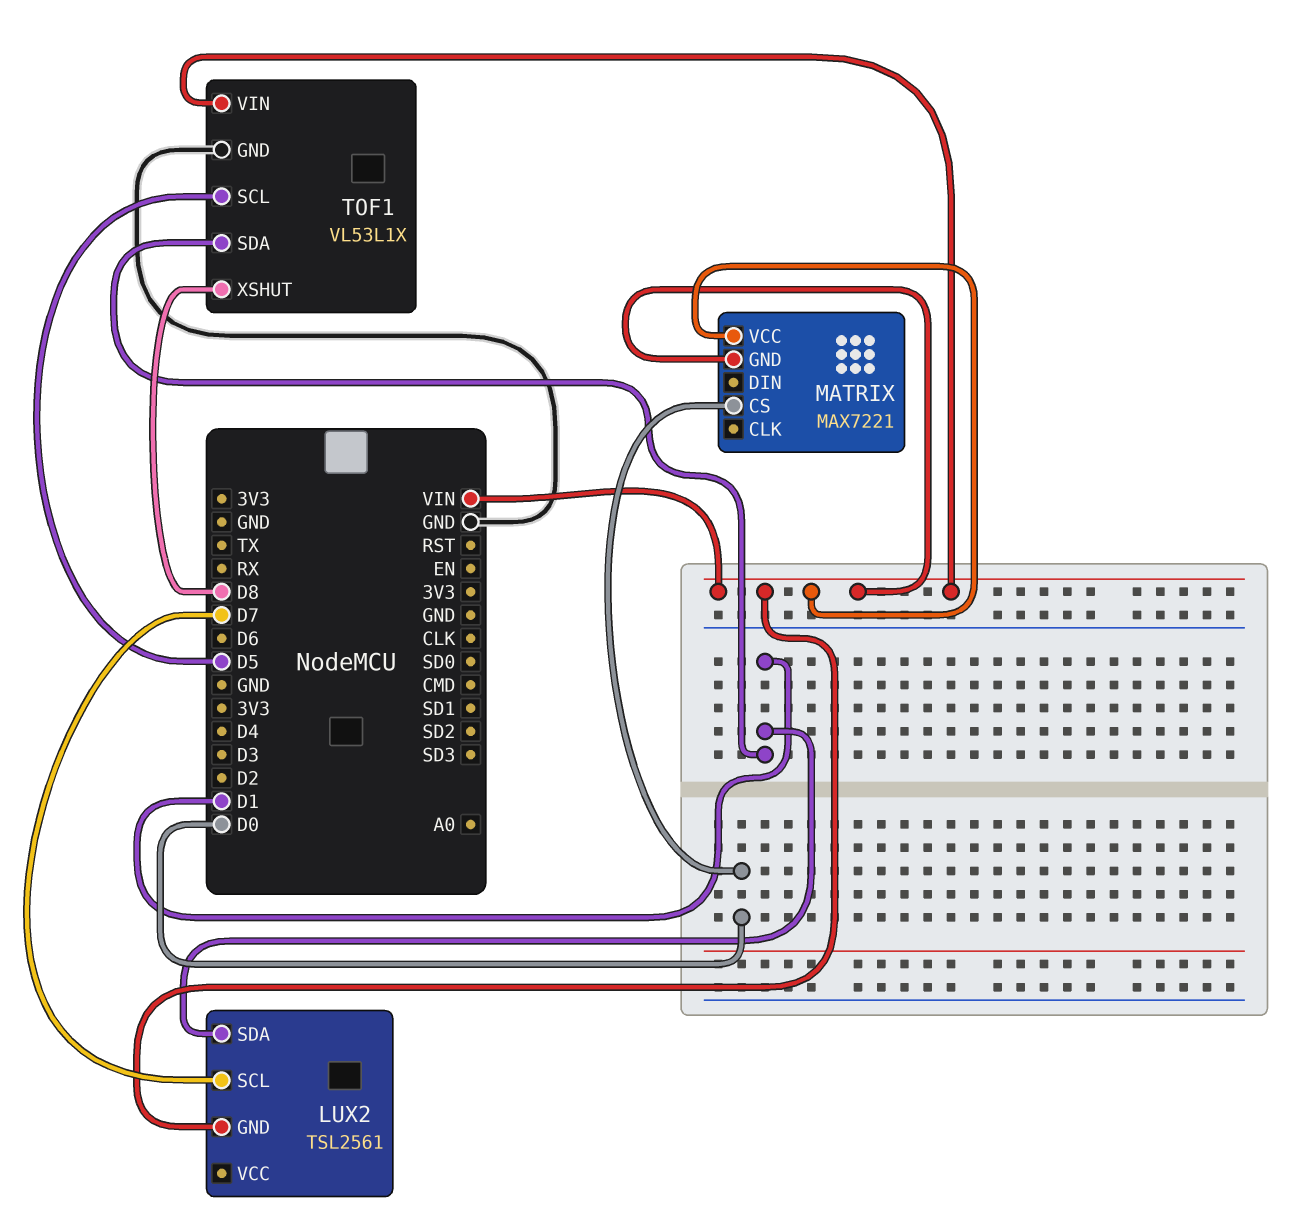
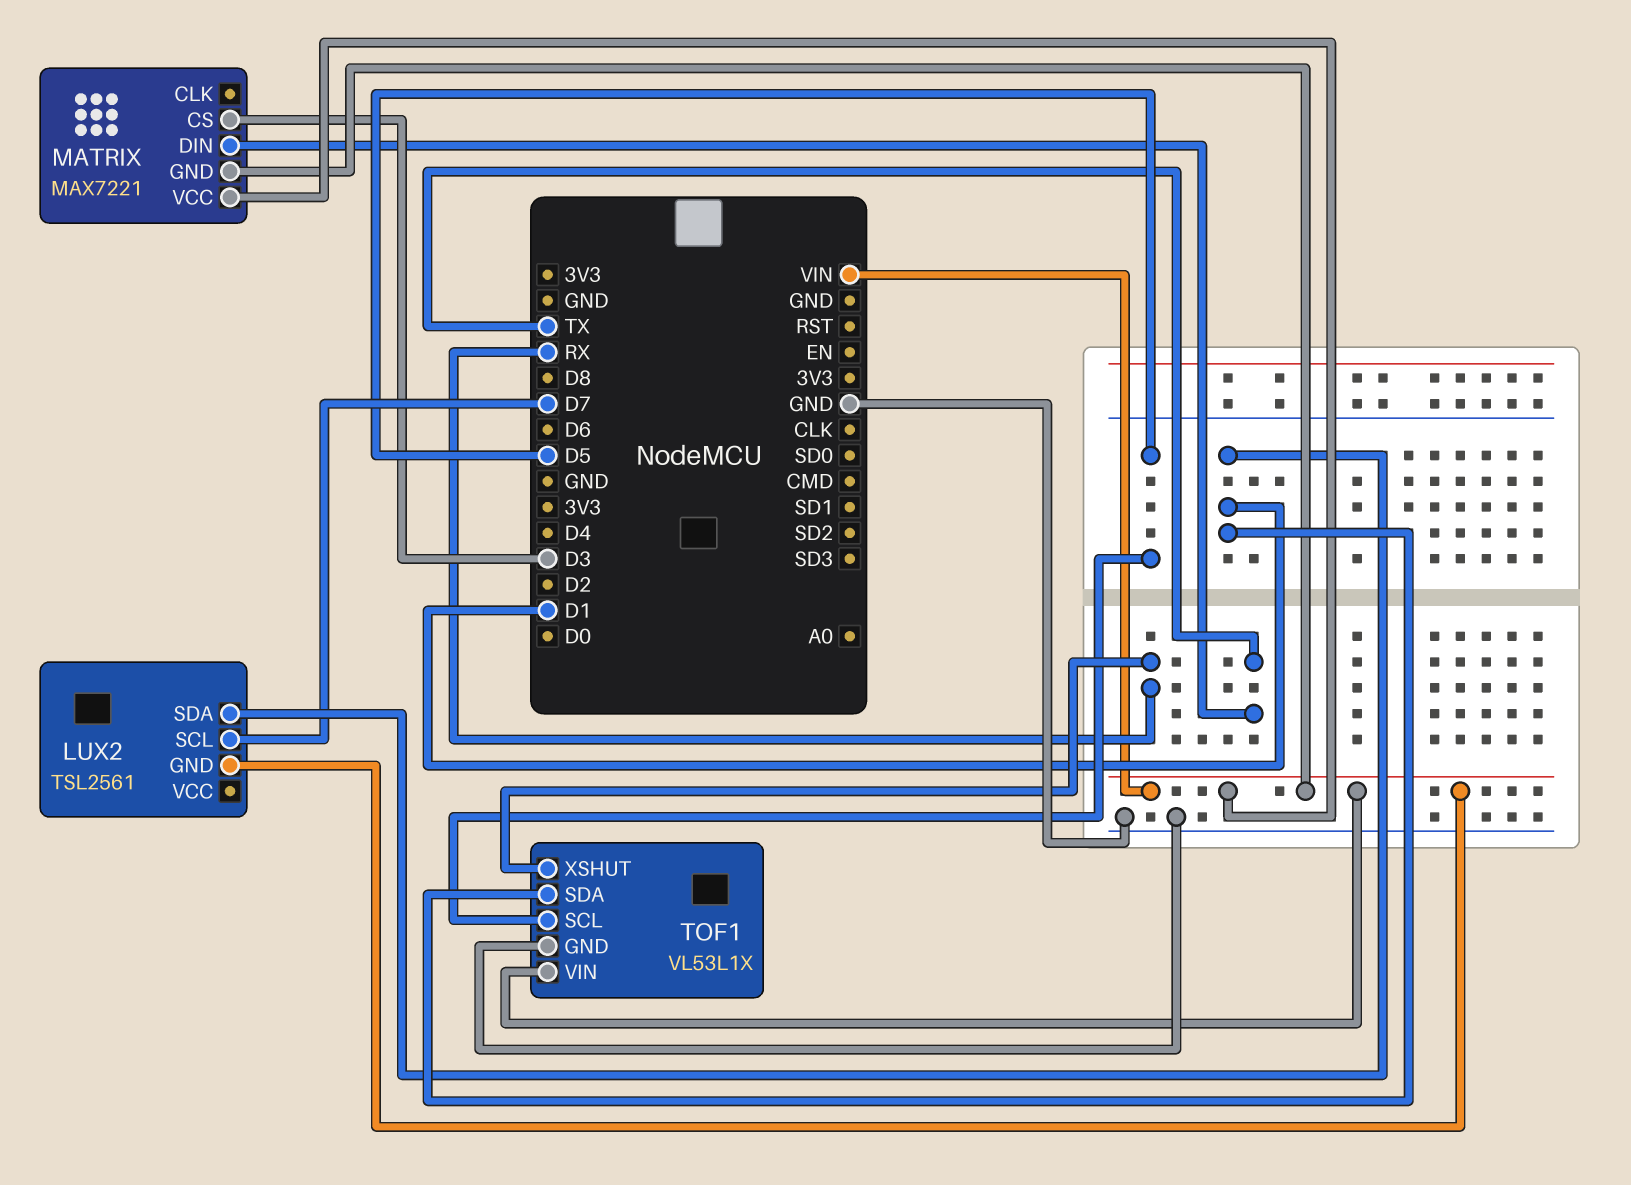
MATRIX pin CS: D0 -> D3
MATRIX pin DIN: none -> TX
TOF1 pin XSHUT: D8 -> RX

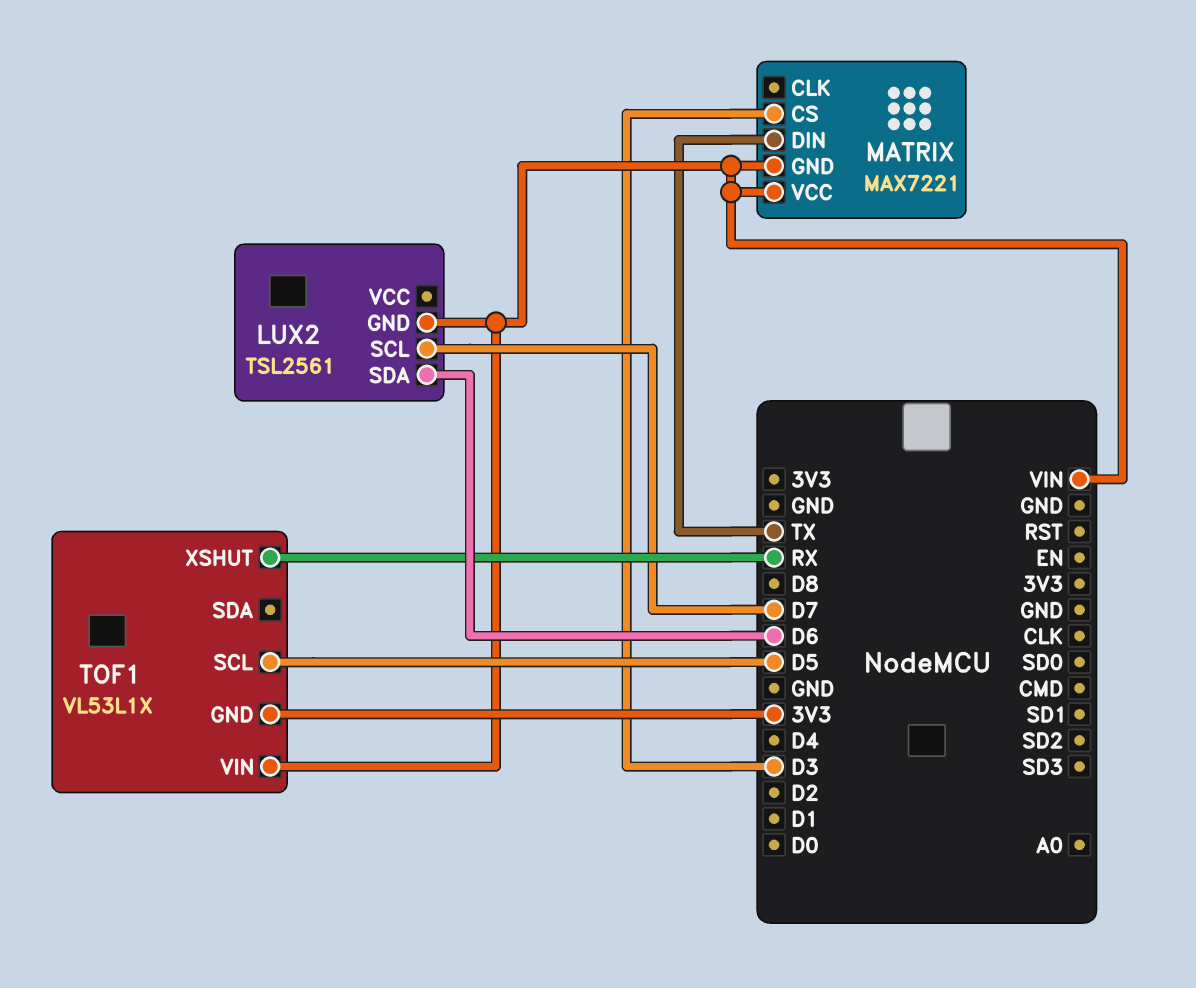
LUX2 pin SDA: D1 -> D6
TOF1 pin GND: GND -> 3V3
TOF1 pin SDA: D1 -> none

